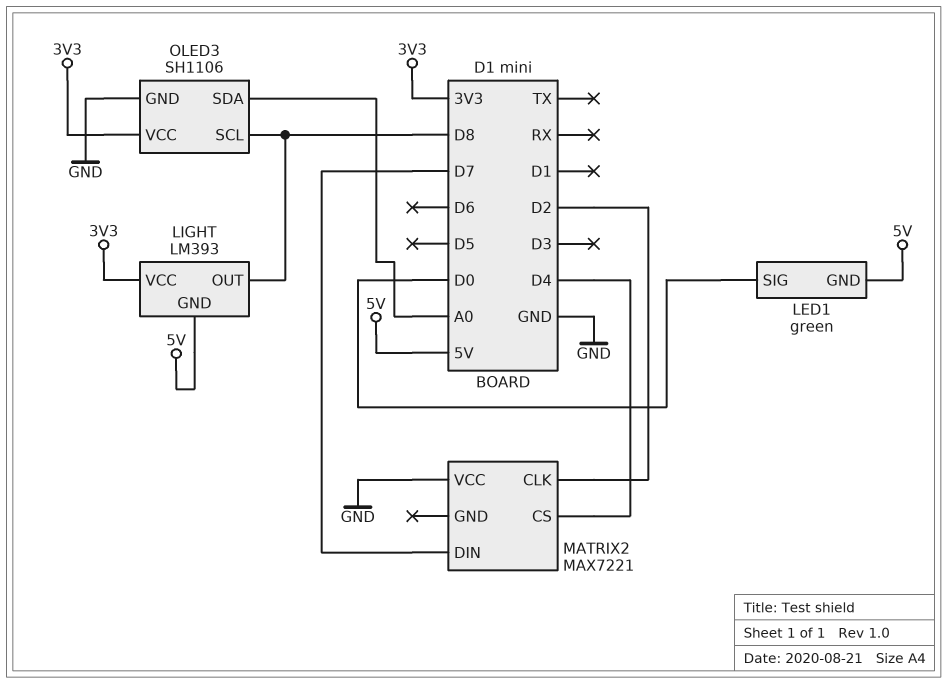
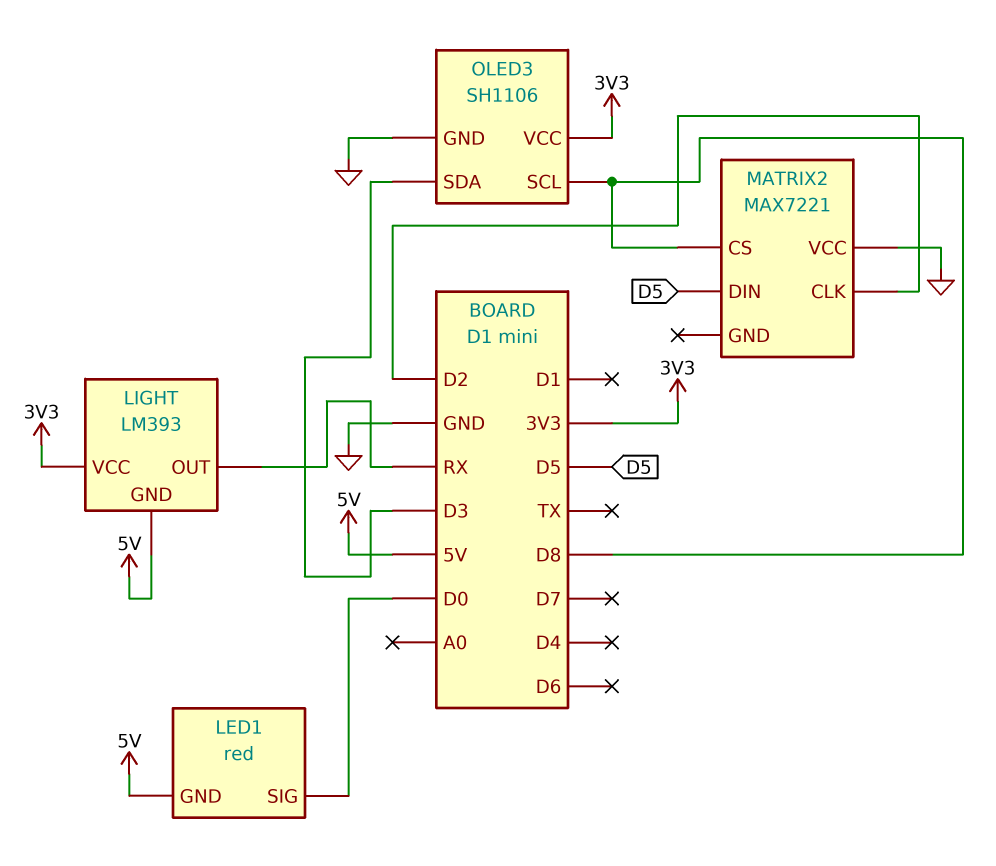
LED1: green -> red
LIGHT pin OUT: D8 -> RX
MATRIX2 pin CS: D4 -> D8
MATRIX2 pin DIN: D7 -> D5
OLED3 pin SDA: A0 -> D3

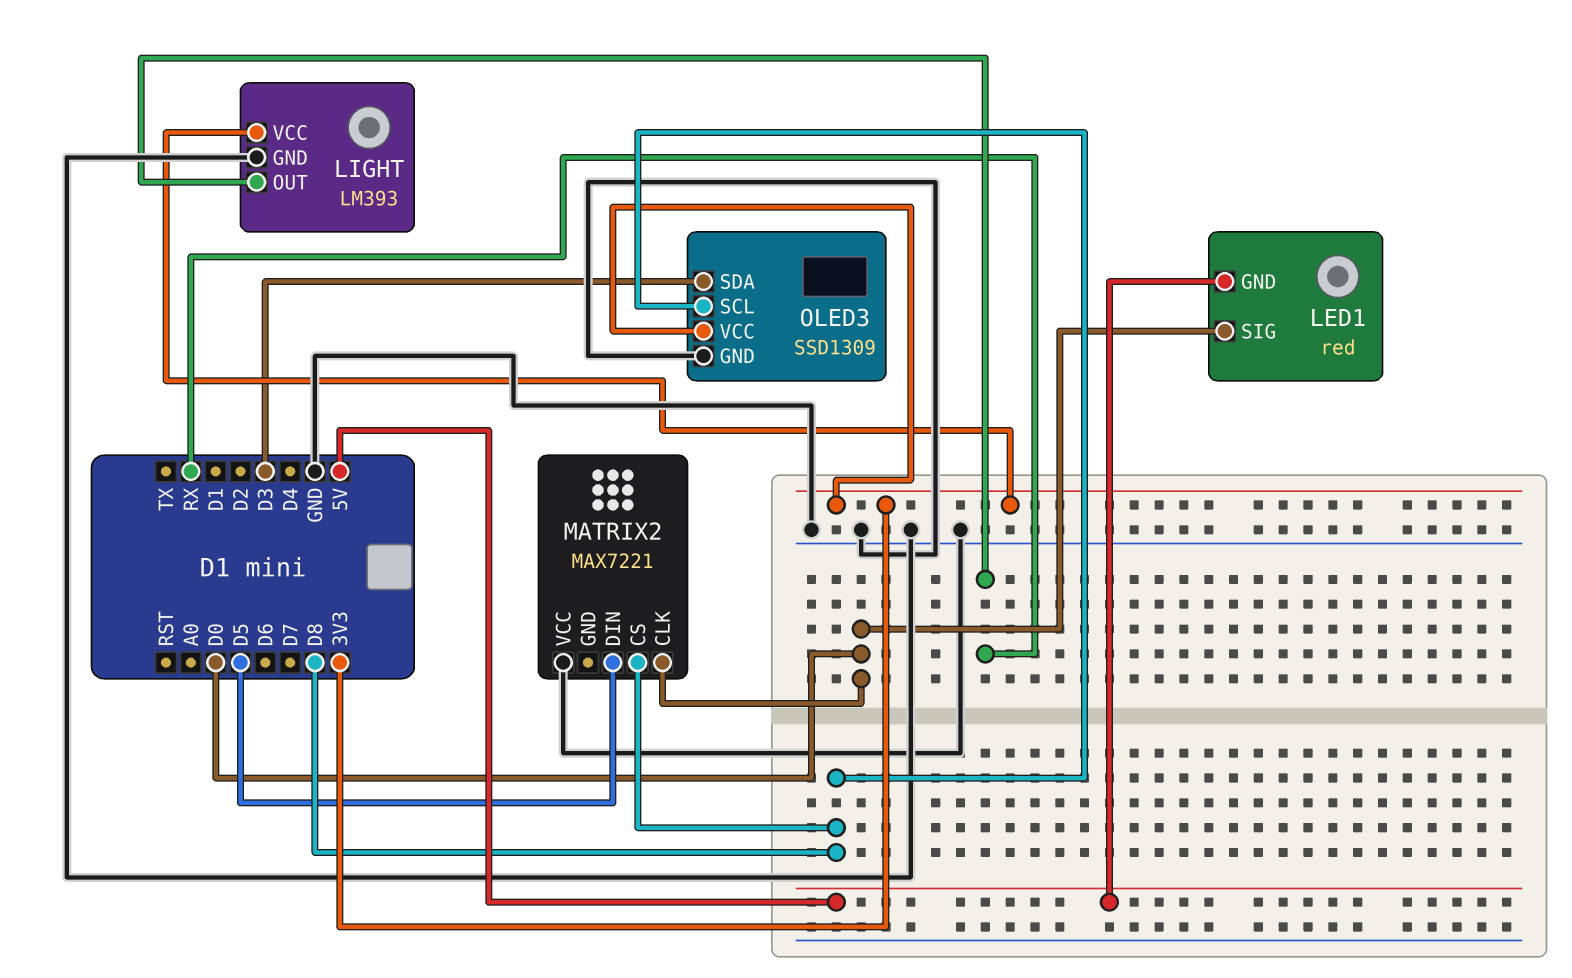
LIGHT pin GND: 5V -> GND
MATRIX2 pin CLK: D2 -> D0
OLED3: SH1106 -> SSD1309

